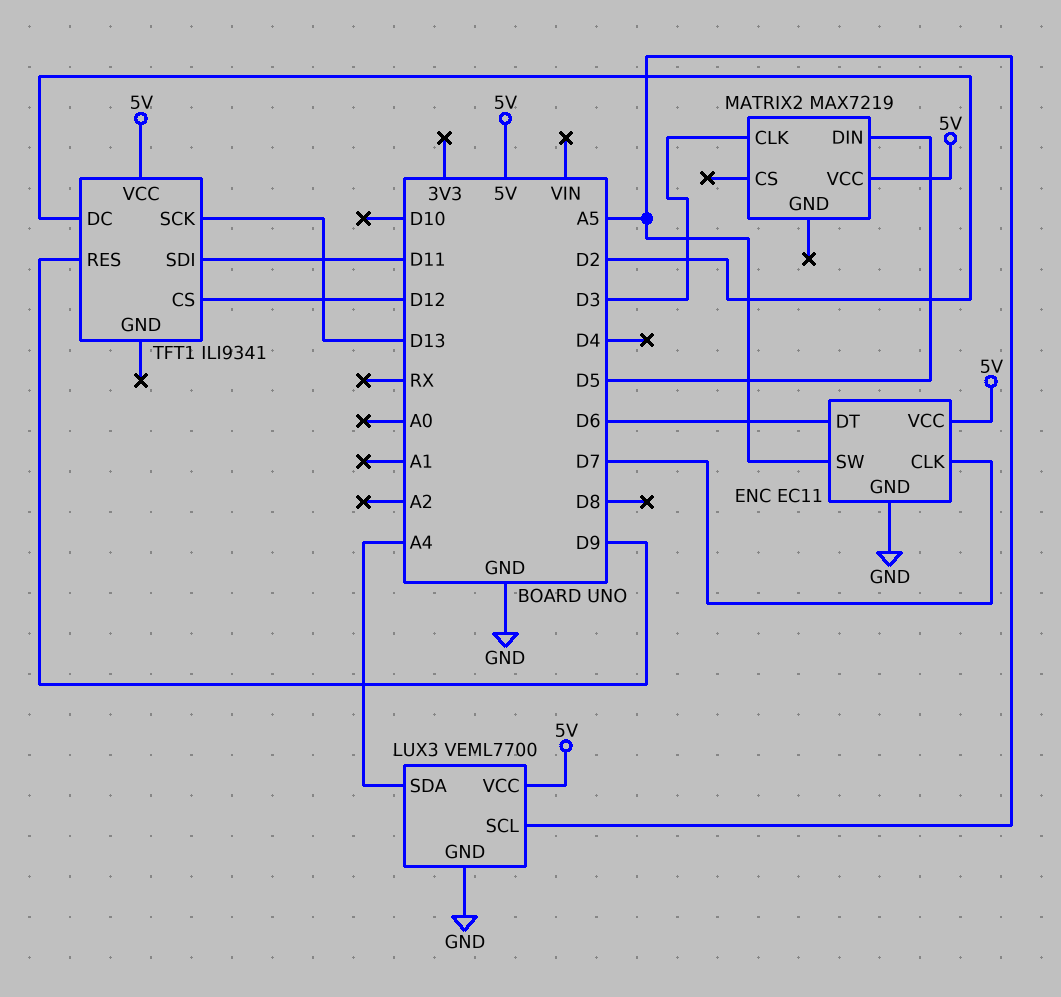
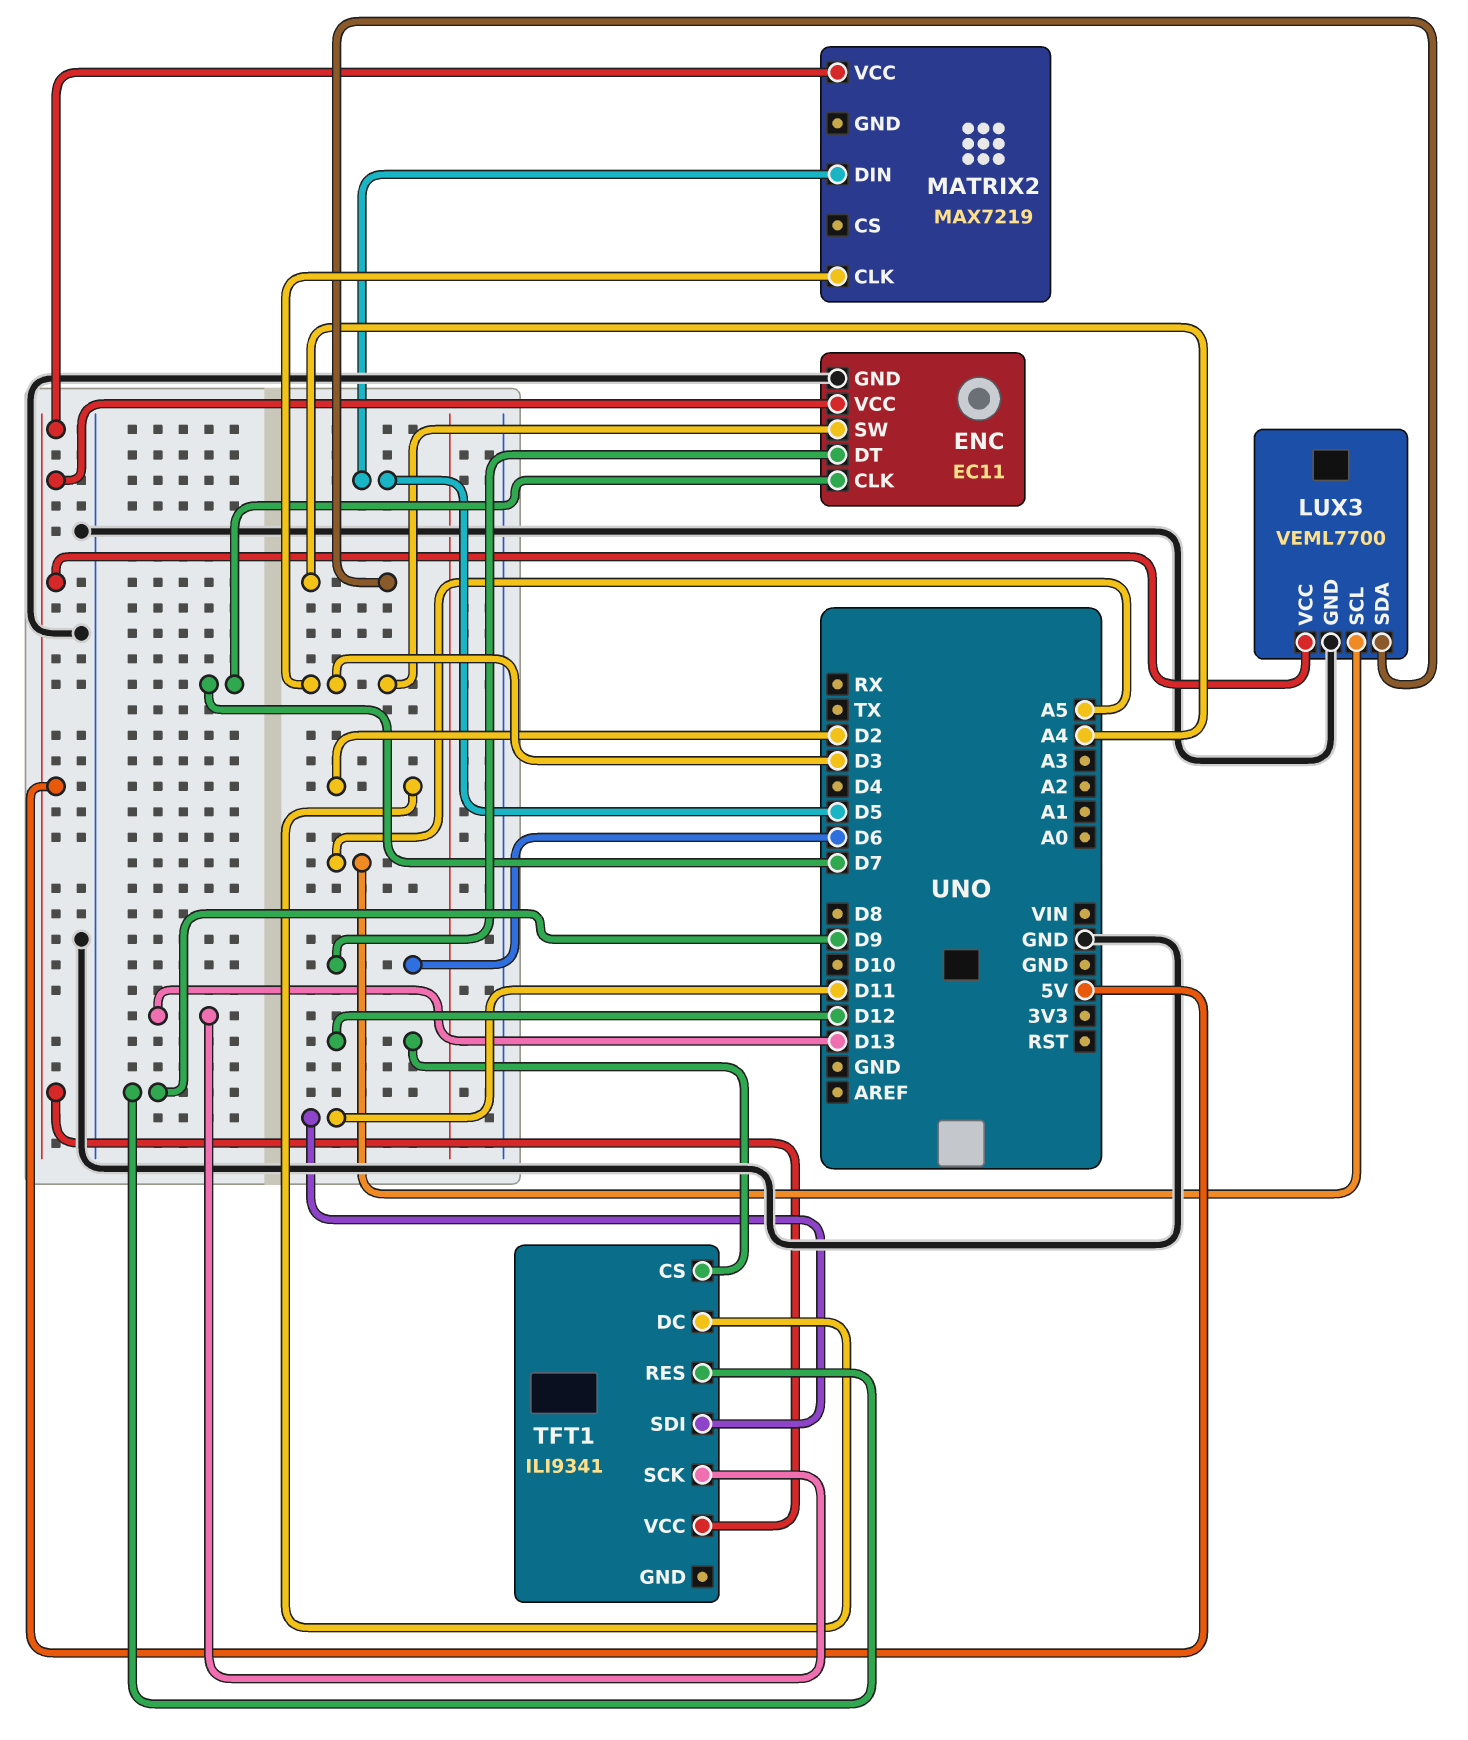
ENC pin SW: A5 -> D3

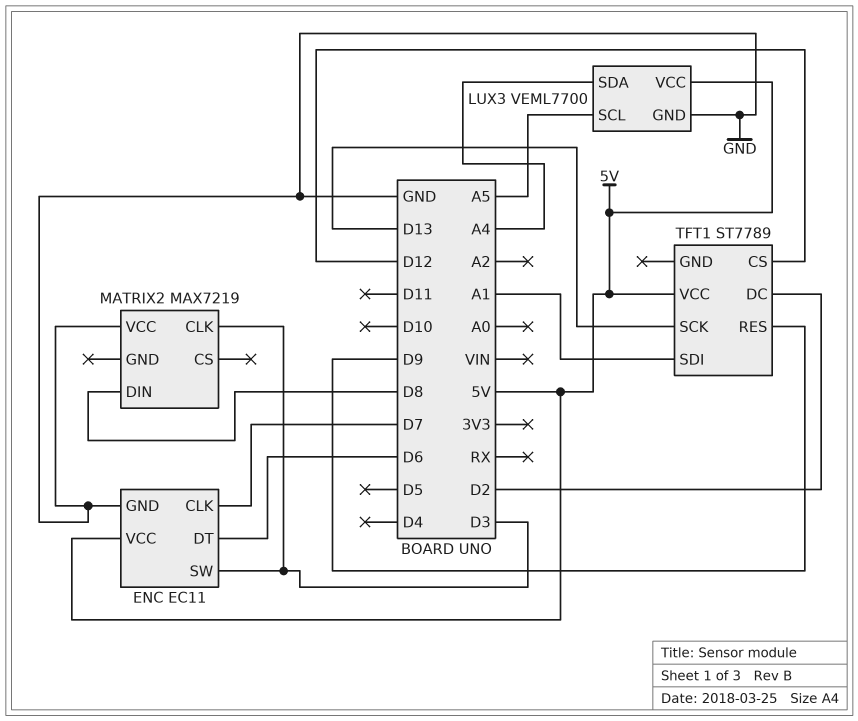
MATRIX2 pin DIN: D5 -> D8
MATRIX2 pin VCC: 5V -> GND
TFT1: ILI9341 -> ST7789
TFT1 pin SDI: D11 -> A1

